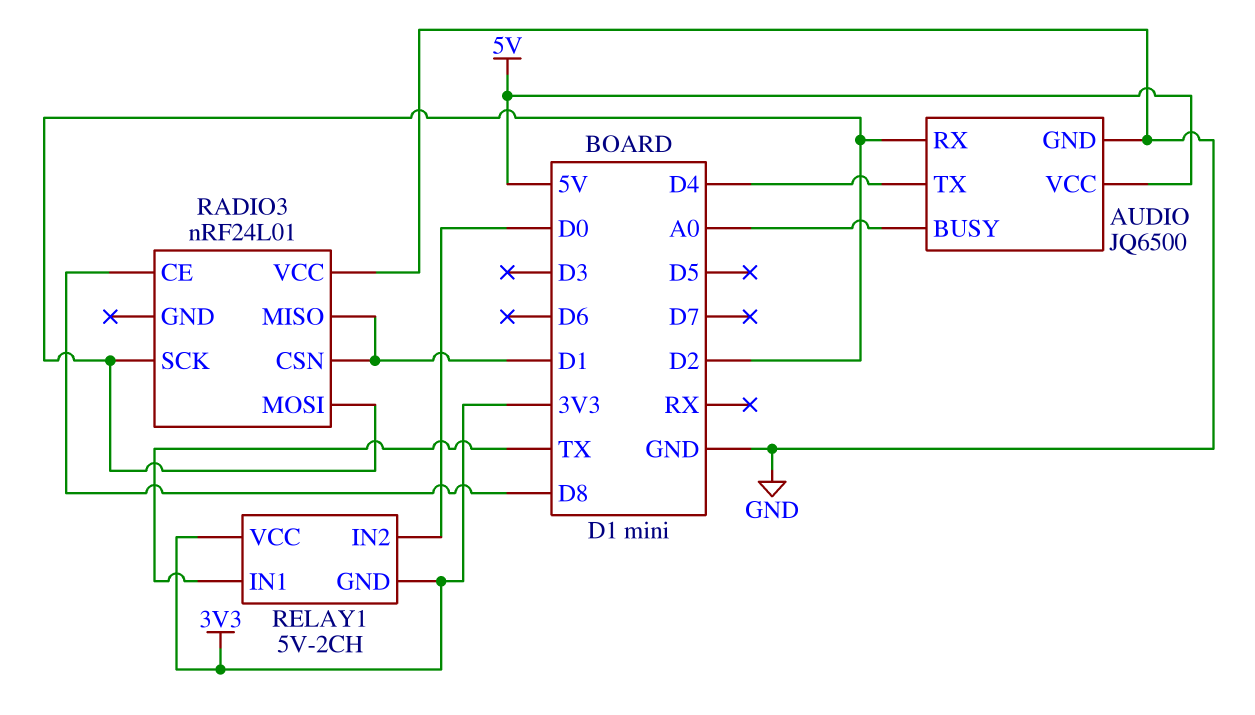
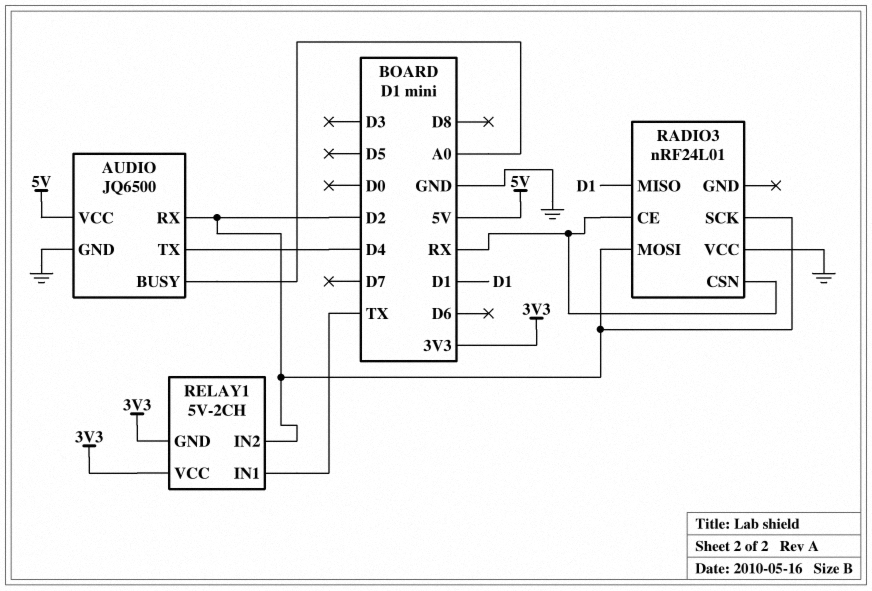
RADIO3 pin CE: D8 -> RX
RADIO3 pin CSN: D1 -> RX
RELAY1 pin IN2: D0 -> D2

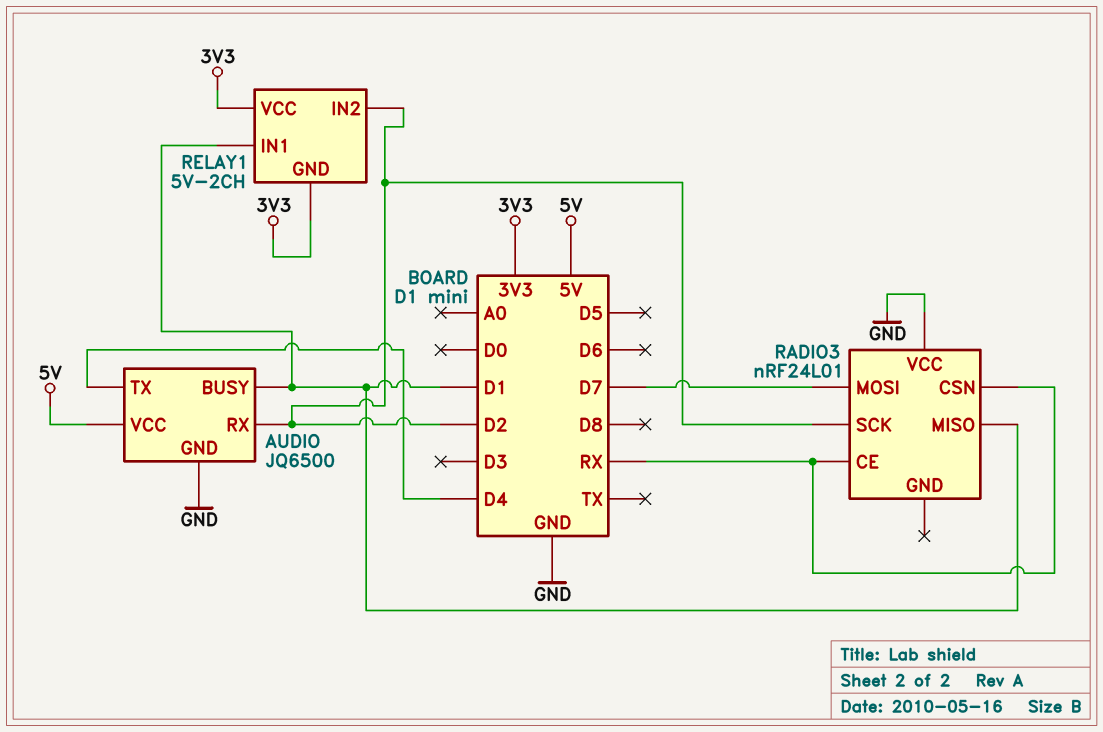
AUDIO pin BUSY: A0 -> D1
RADIO3 pin MOSI: D2 -> D7
RELAY1 pin IN1: TX -> D1

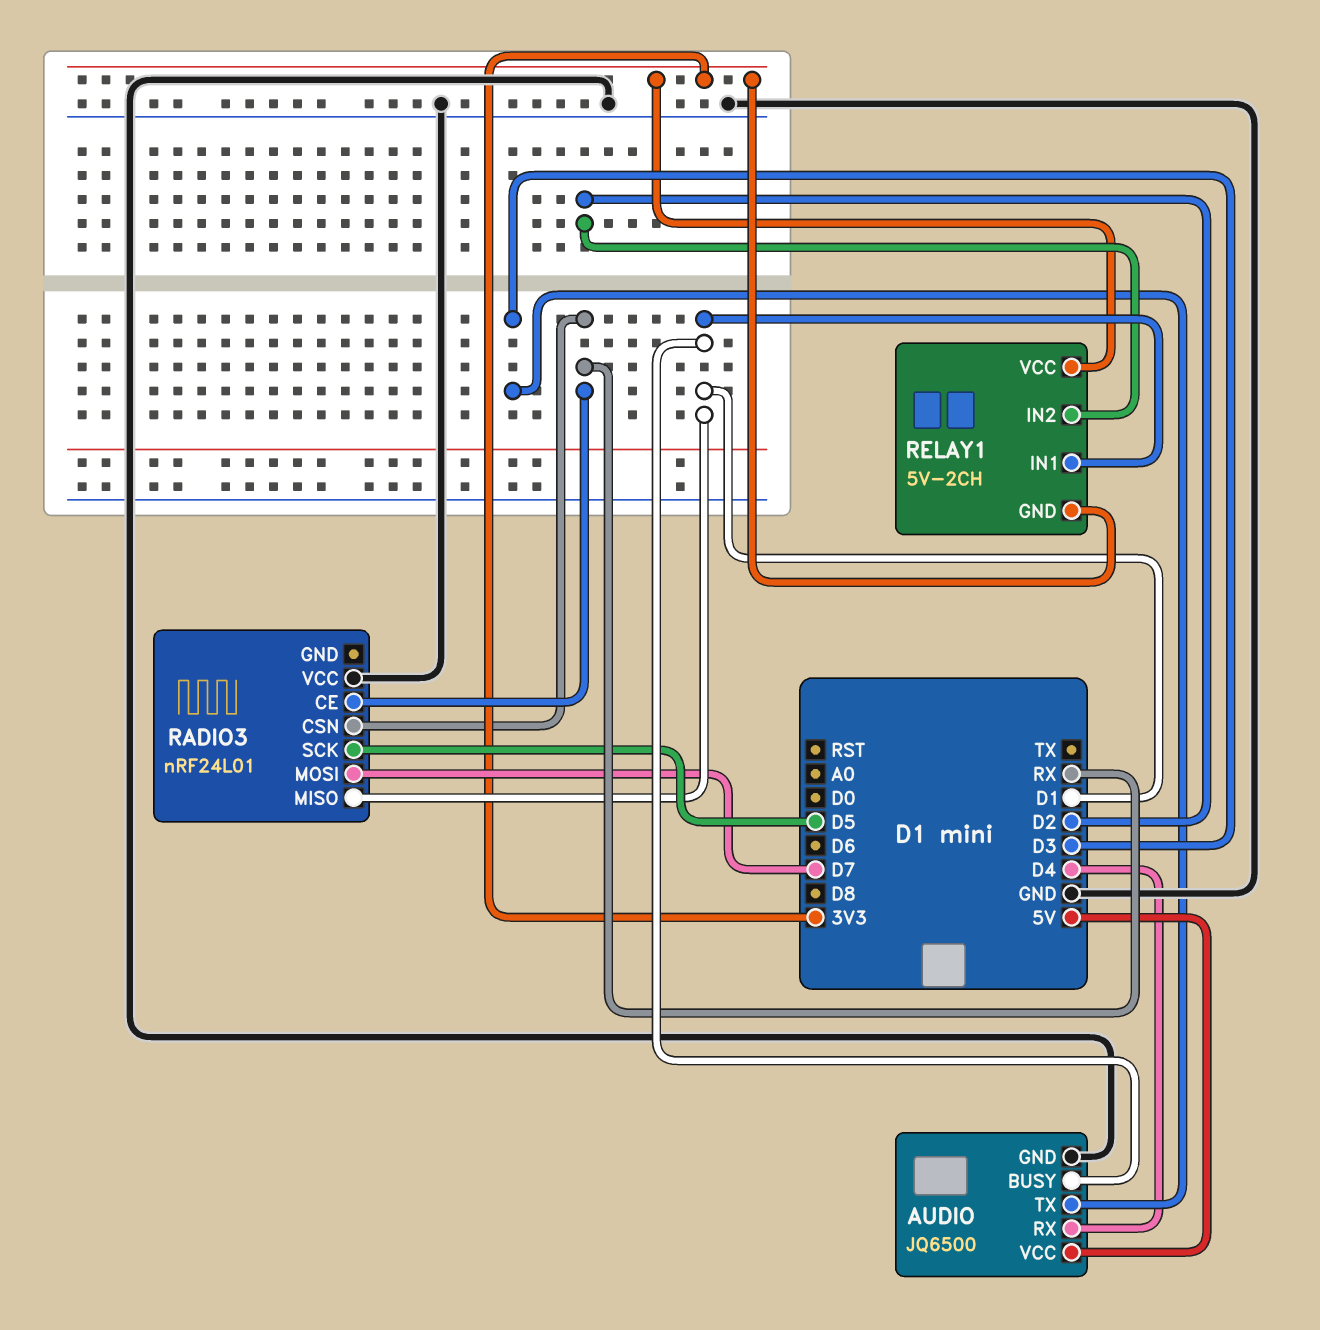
AUDIO pin RX: D2 -> D4
AUDIO pin TX: D4 -> D3
RADIO3 pin SCK: D2 -> D5

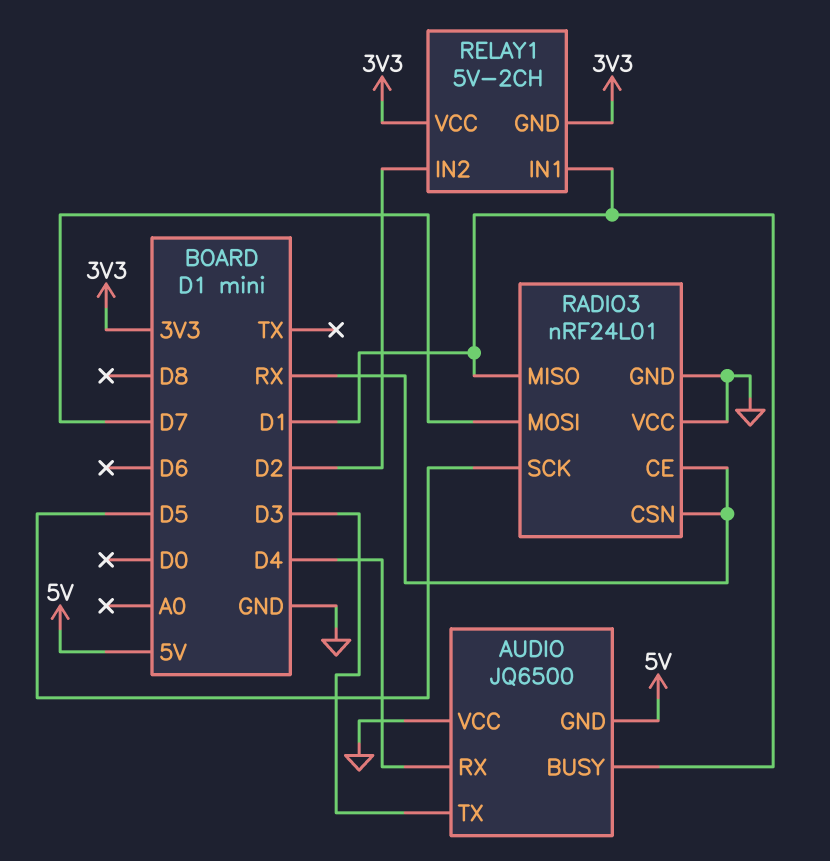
AUDIO pin GND: GND -> 5V
AUDIO pin VCC: 5V -> GND
RADIO3 pin GND: none -> GND

